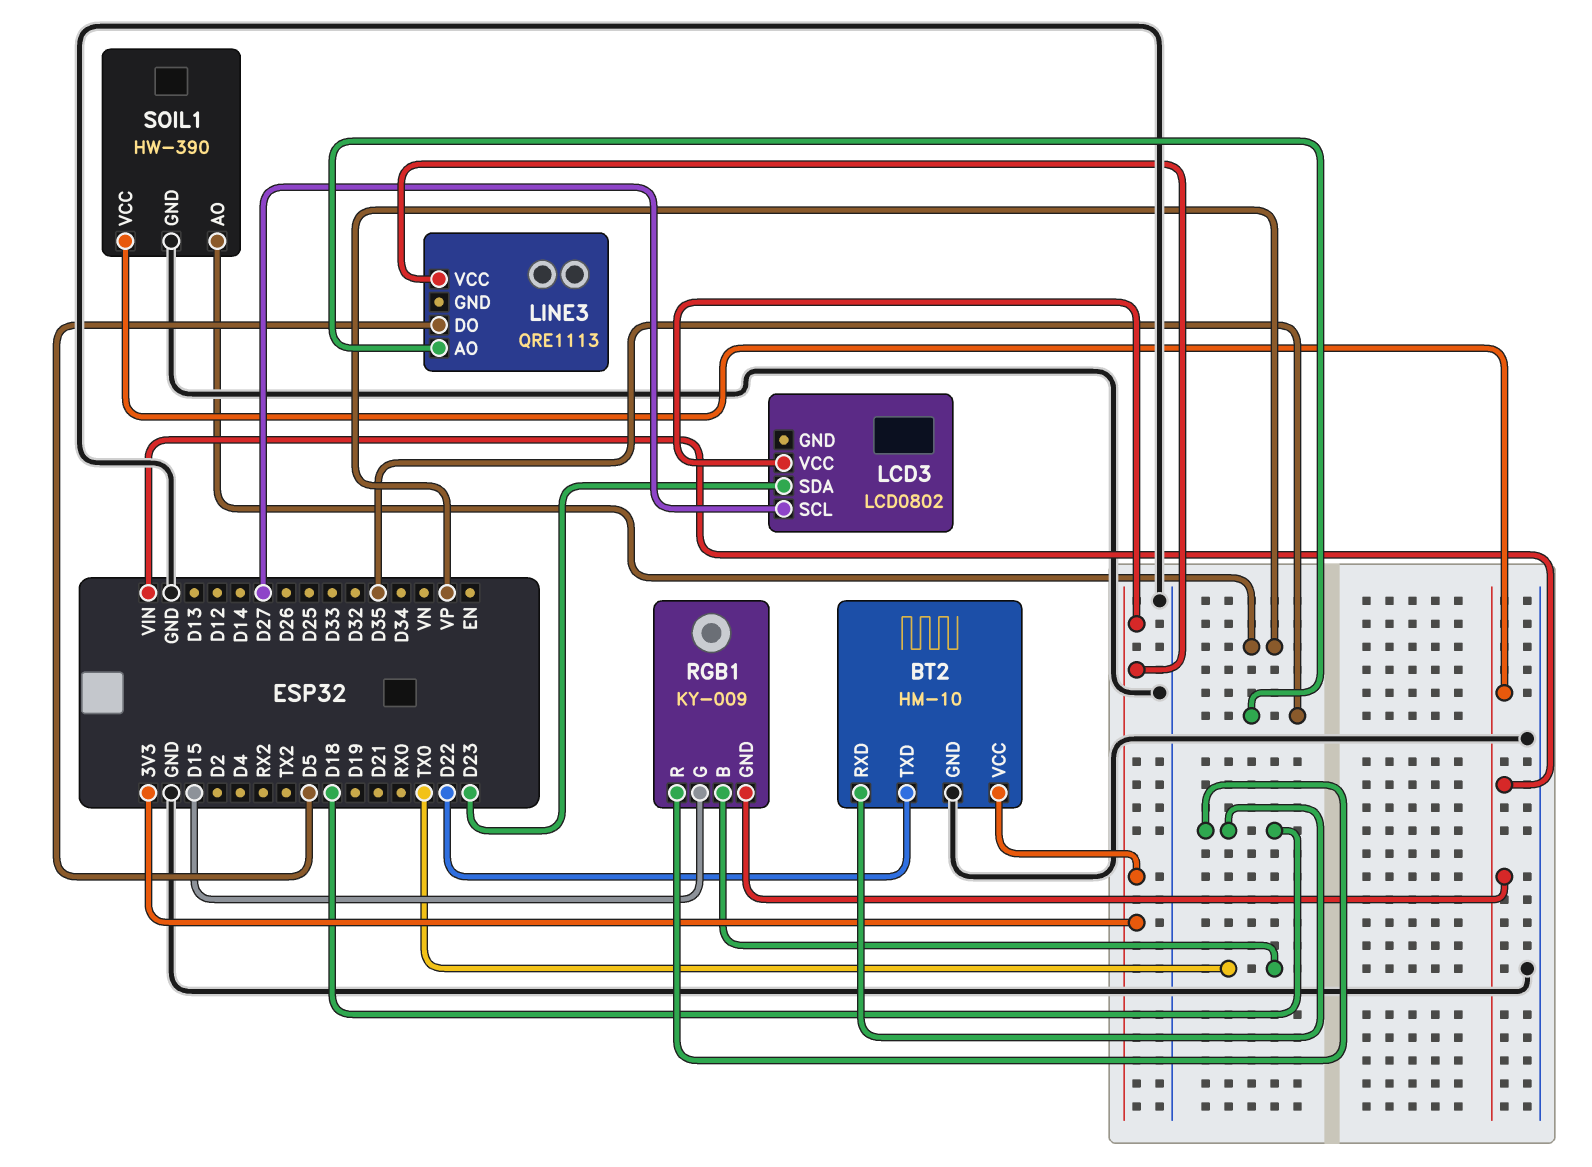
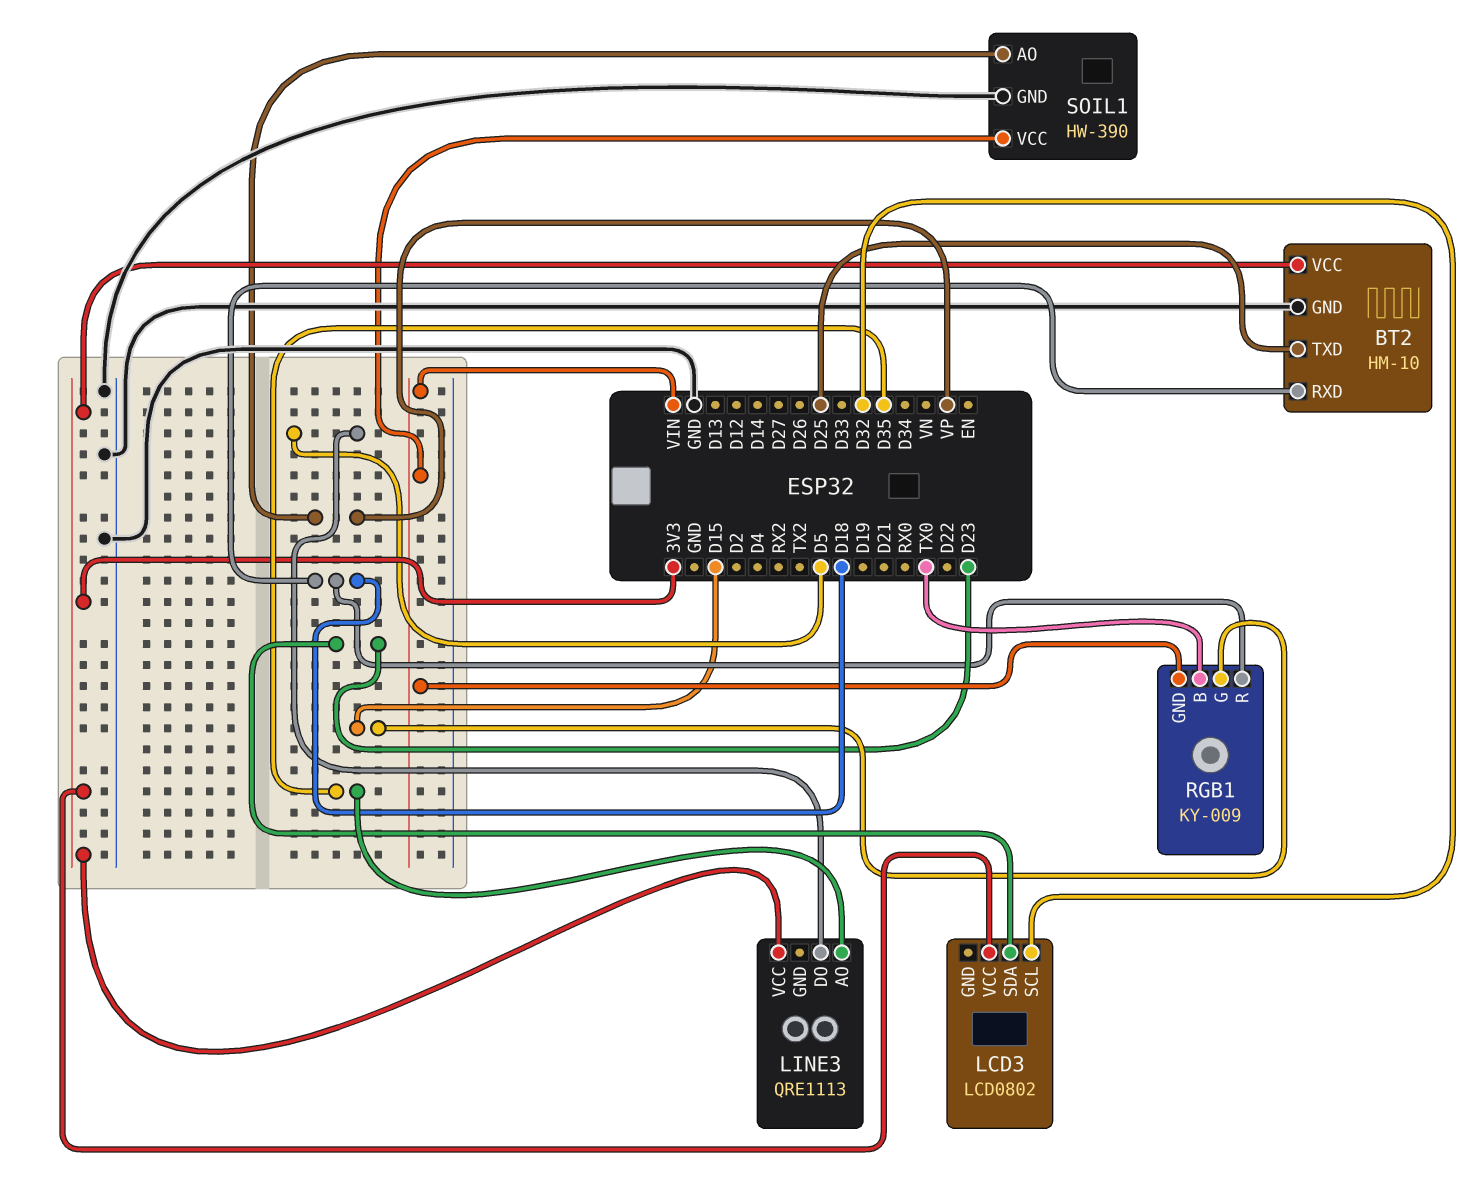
BT2 pin TXD: D22 -> D25
LCD3 pin SCL: D27 -> D32

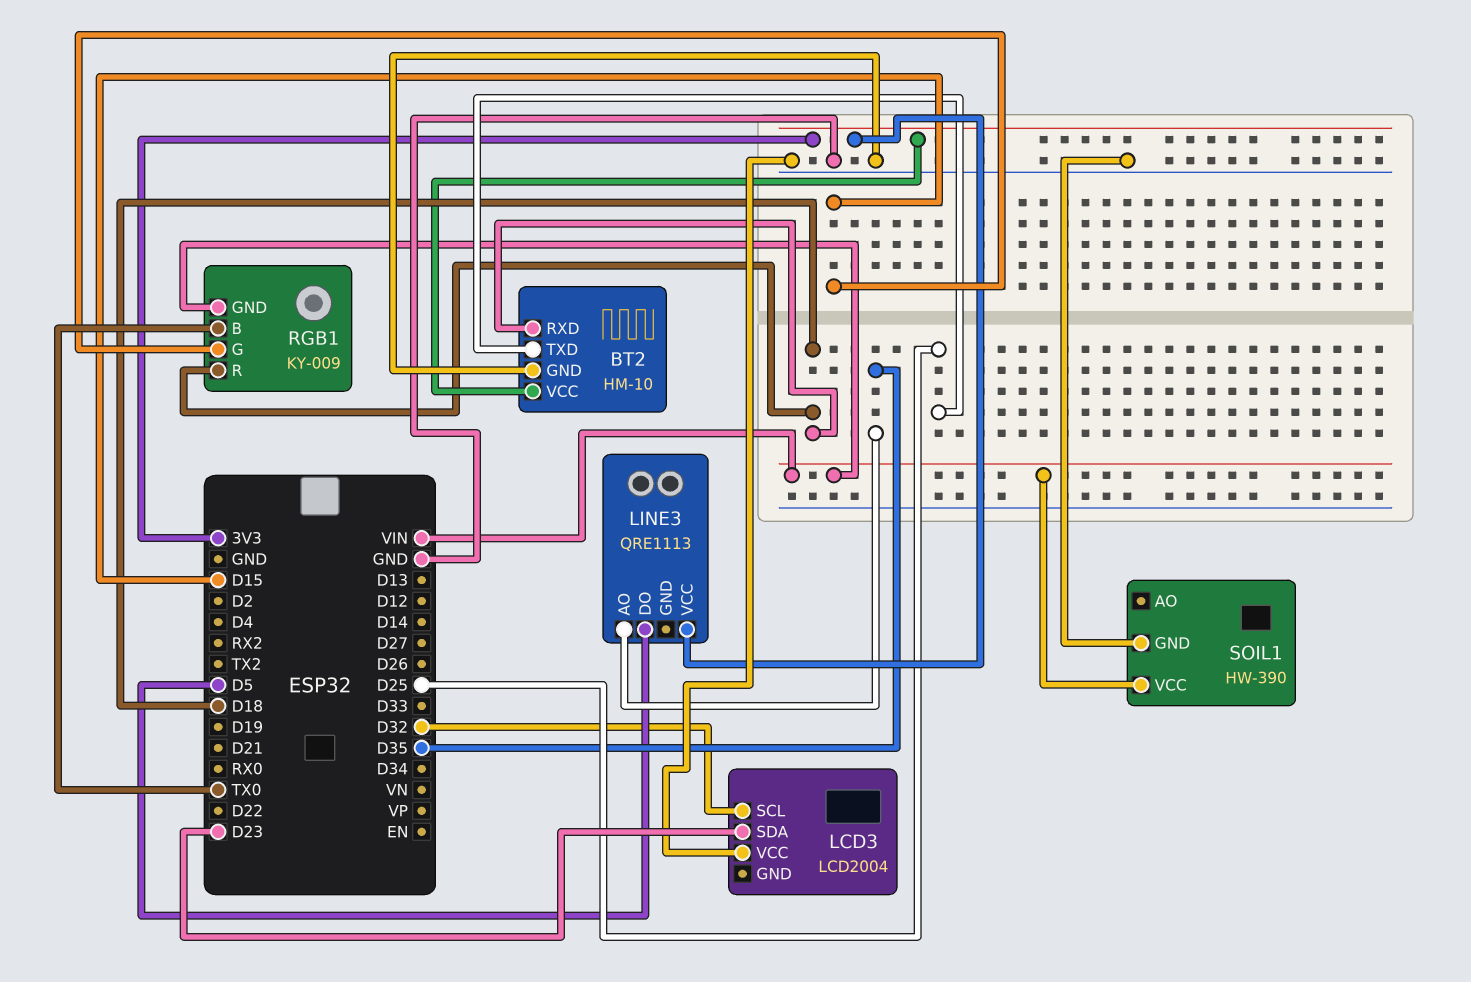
LCD3: LCD0802 -> LCD2004
LCD3 pin VCC: 3V3 -> GND
SOIL1 pin AO: VP -> none

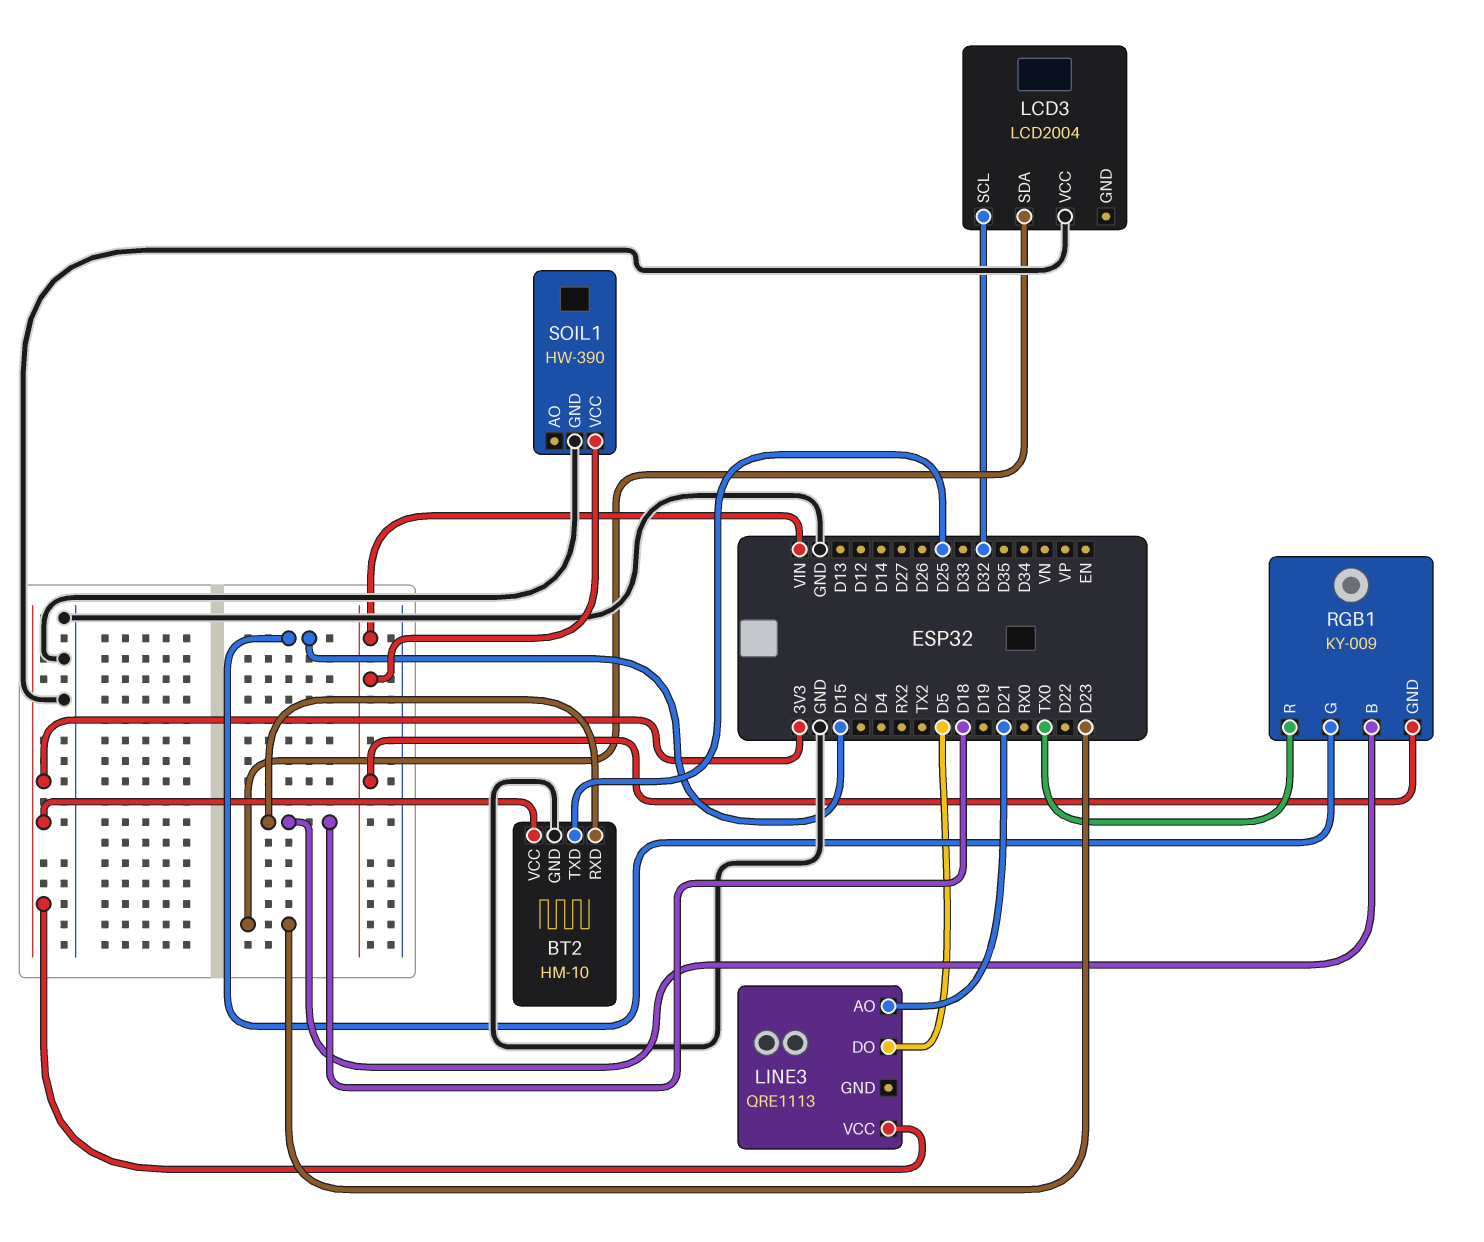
LINE3 pin AO: D35 -> D21
RGB1 pin B: TX0 -> D18
RGB1 pin R: D18 -> TX0

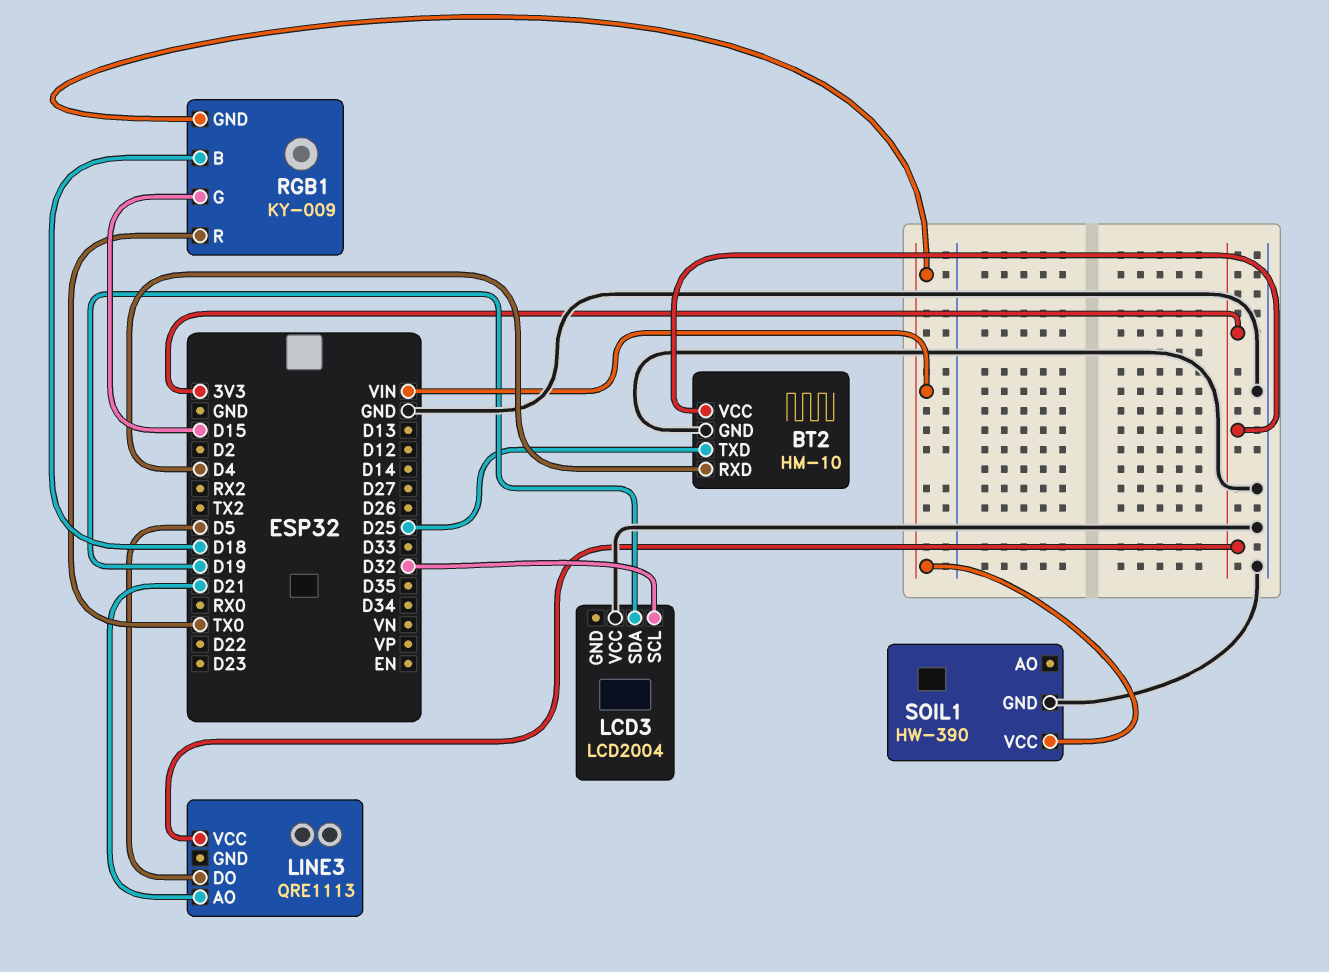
BT2 pin RXD: D18 -> D4
LCD3 pin SDA: D23 -> D19

